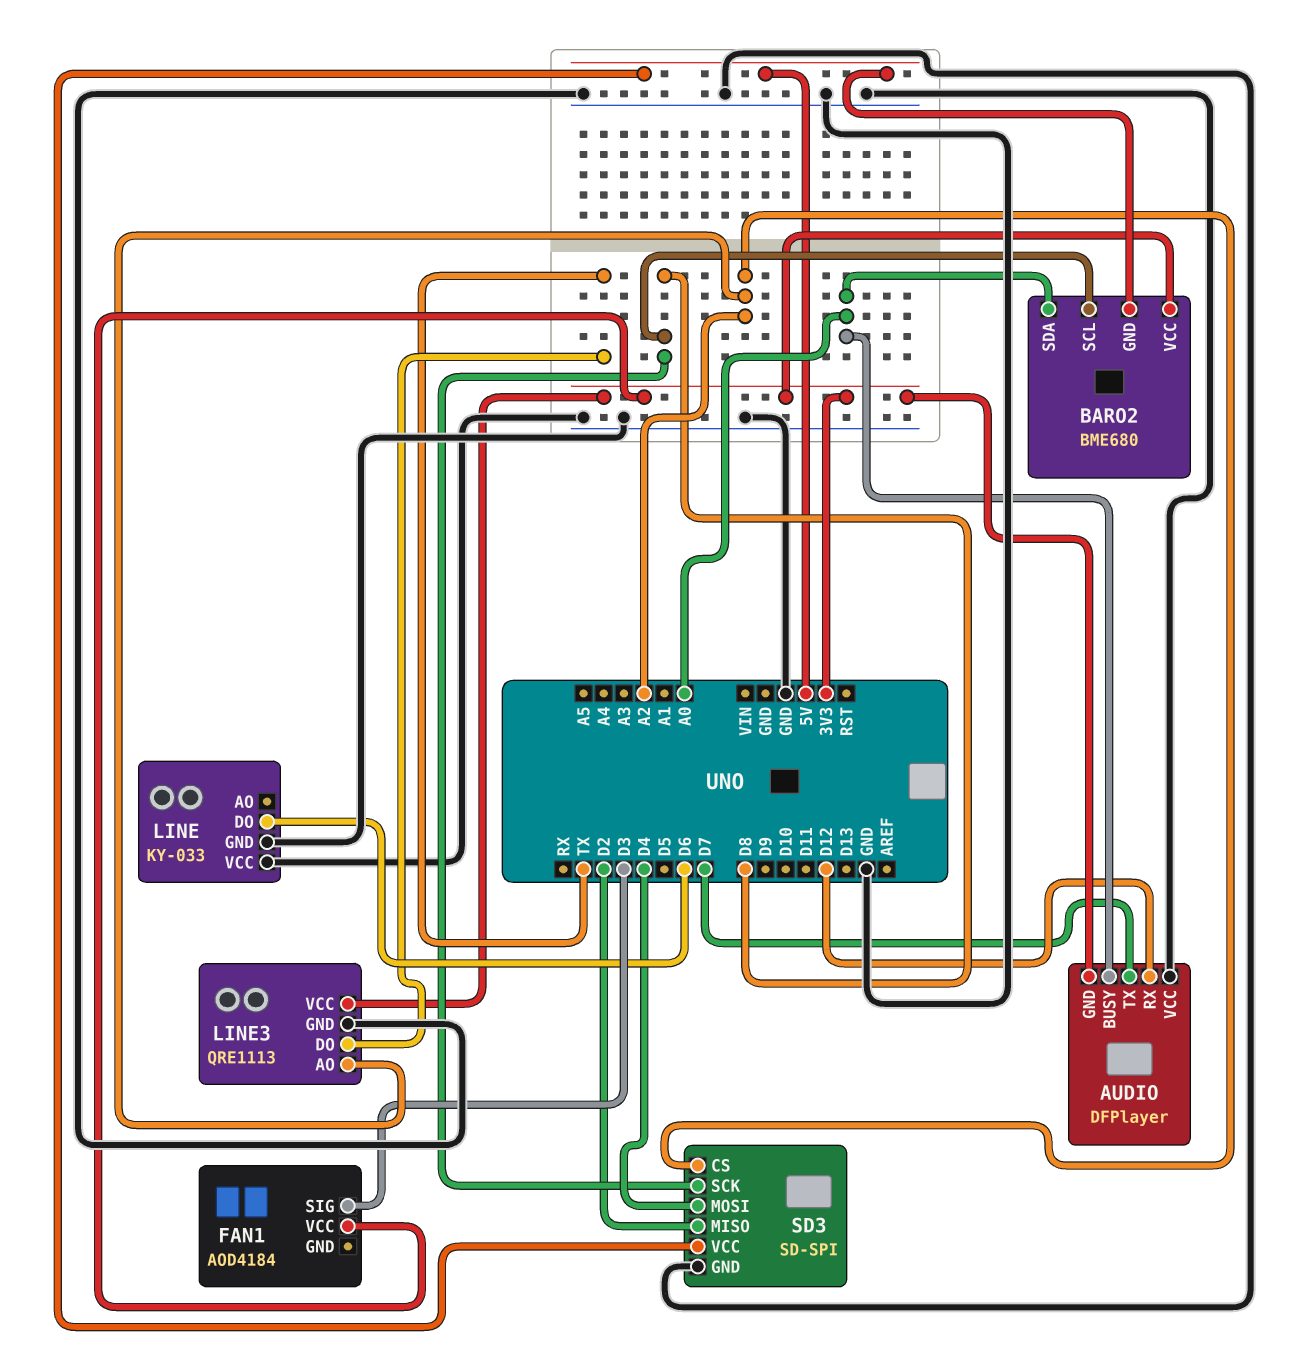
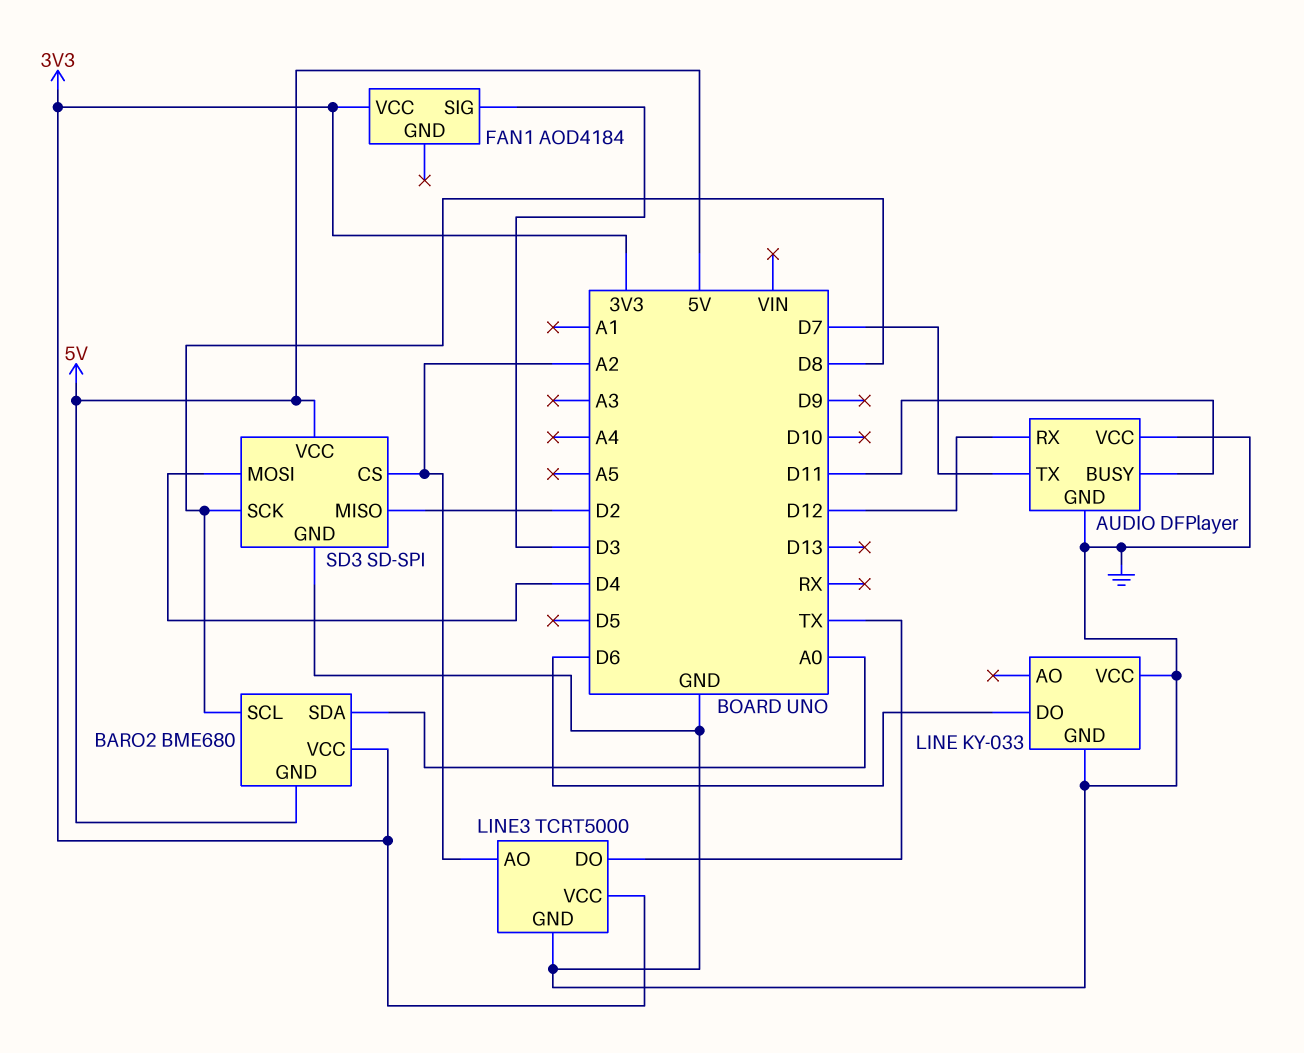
AUDIO pin BUSY: A0 -> D11
AUDIO pin GND: 3V3 -> GND
LINE3: QRE1113 -> TCRT5000

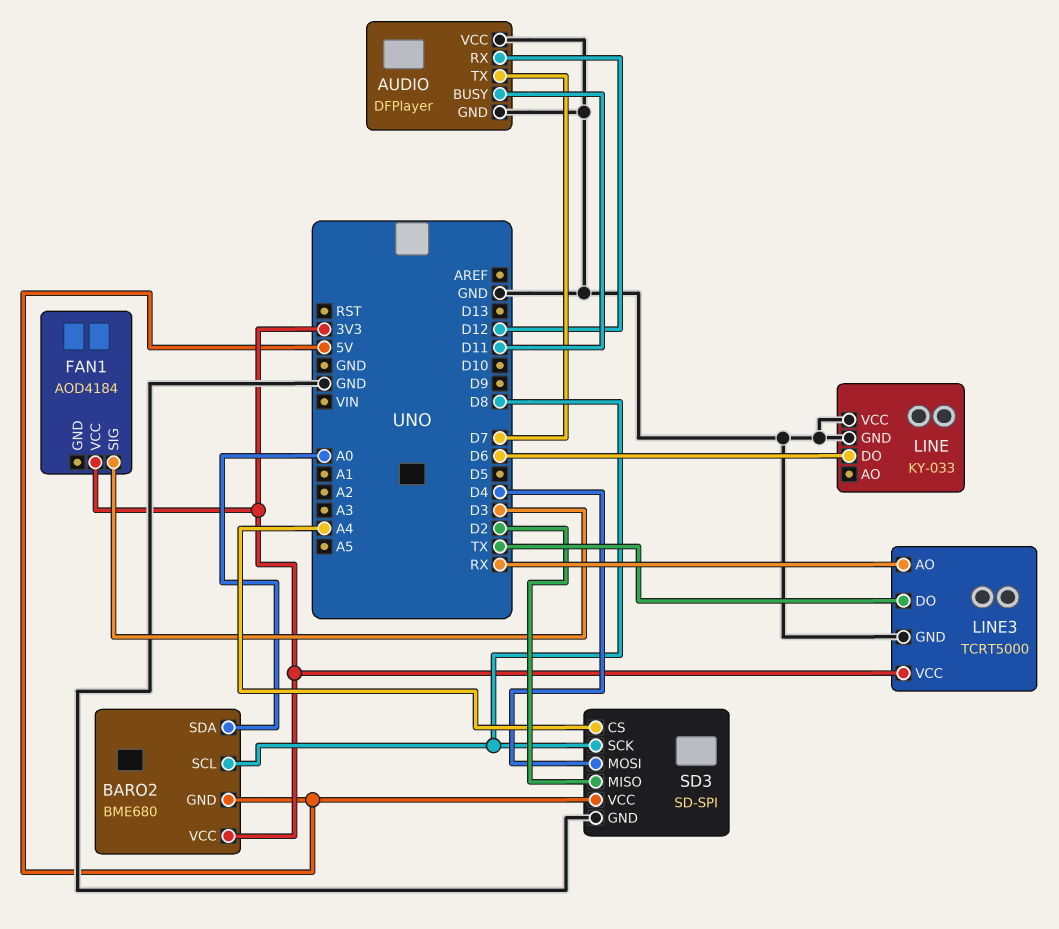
LINE3 pin AO: A2 -> RX
SD3 pin CS: A2 -> A4

